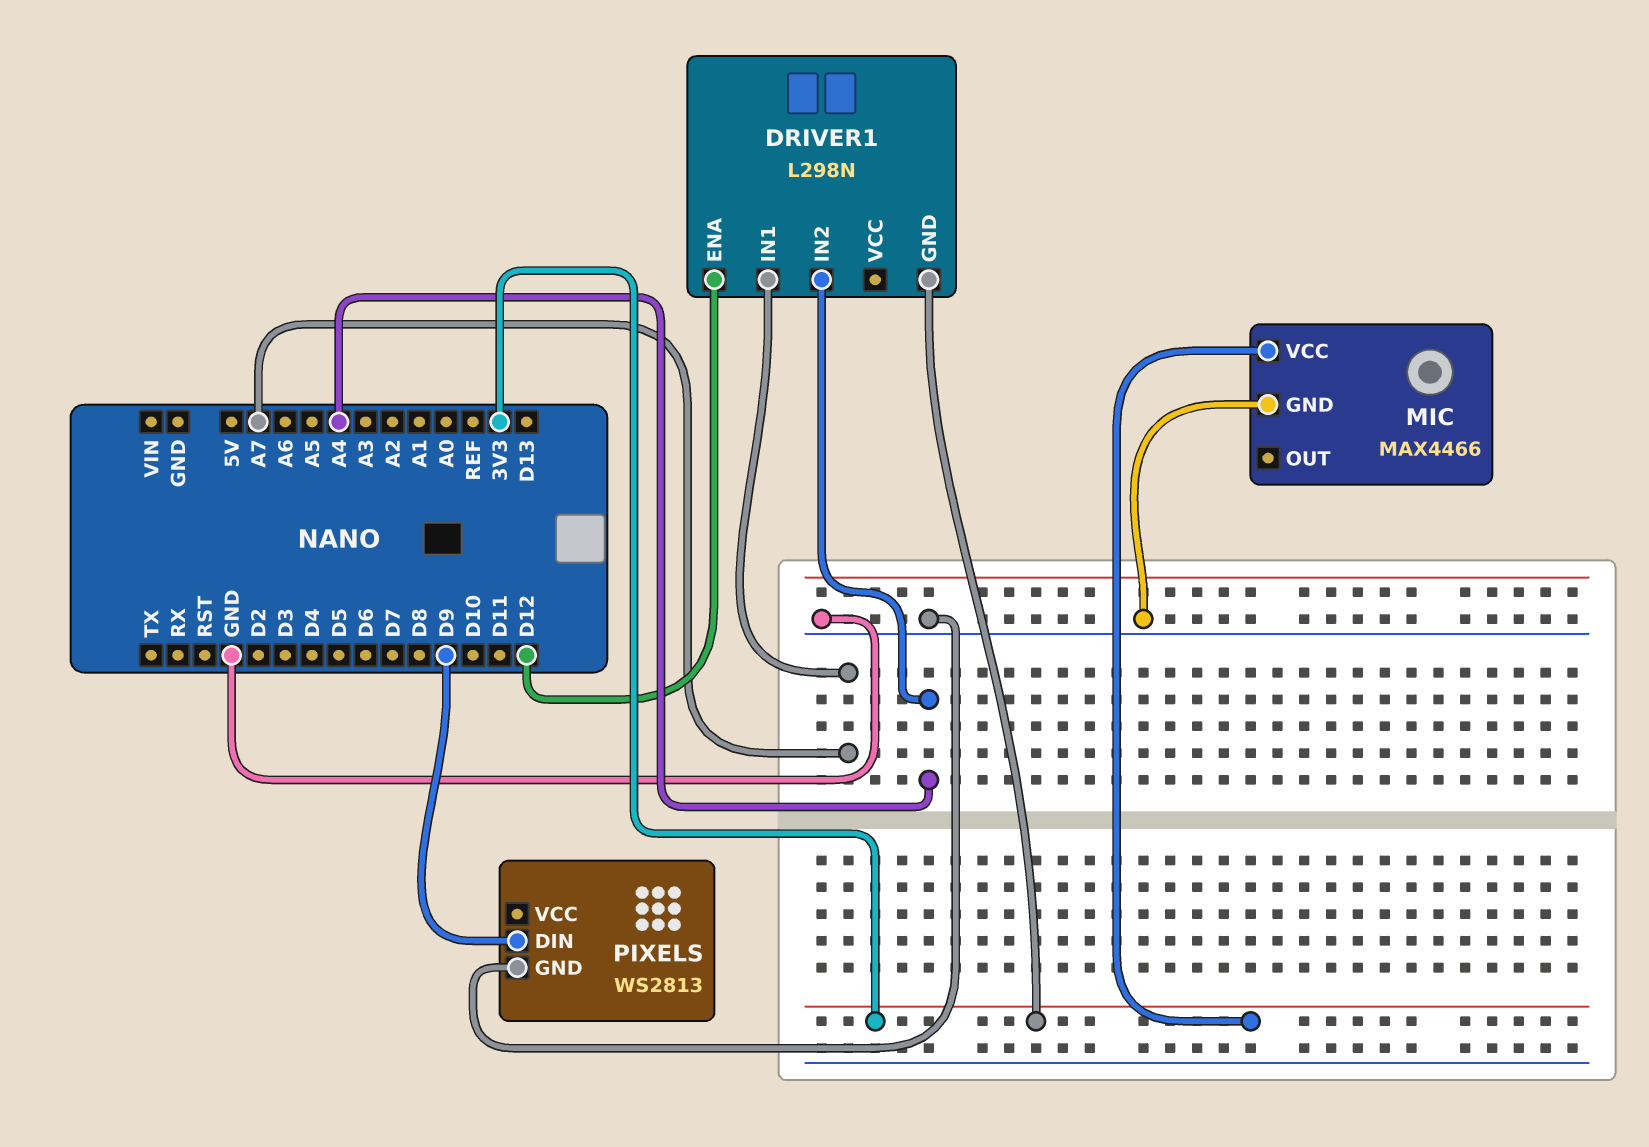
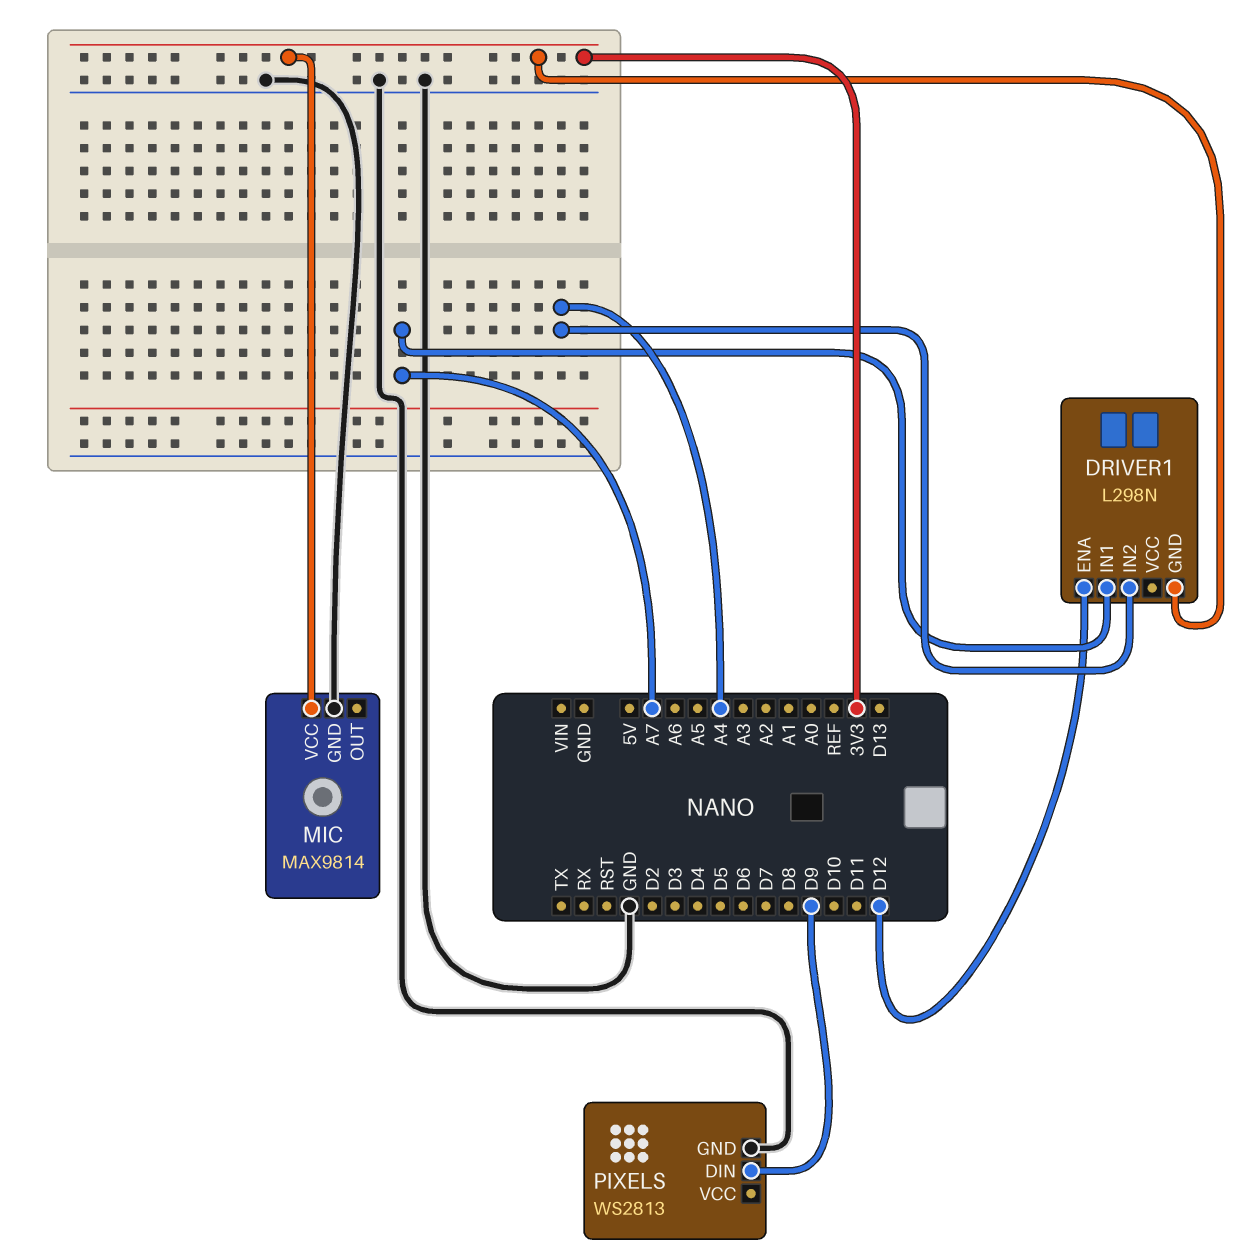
MIC: MAX4466 -> MAX9814

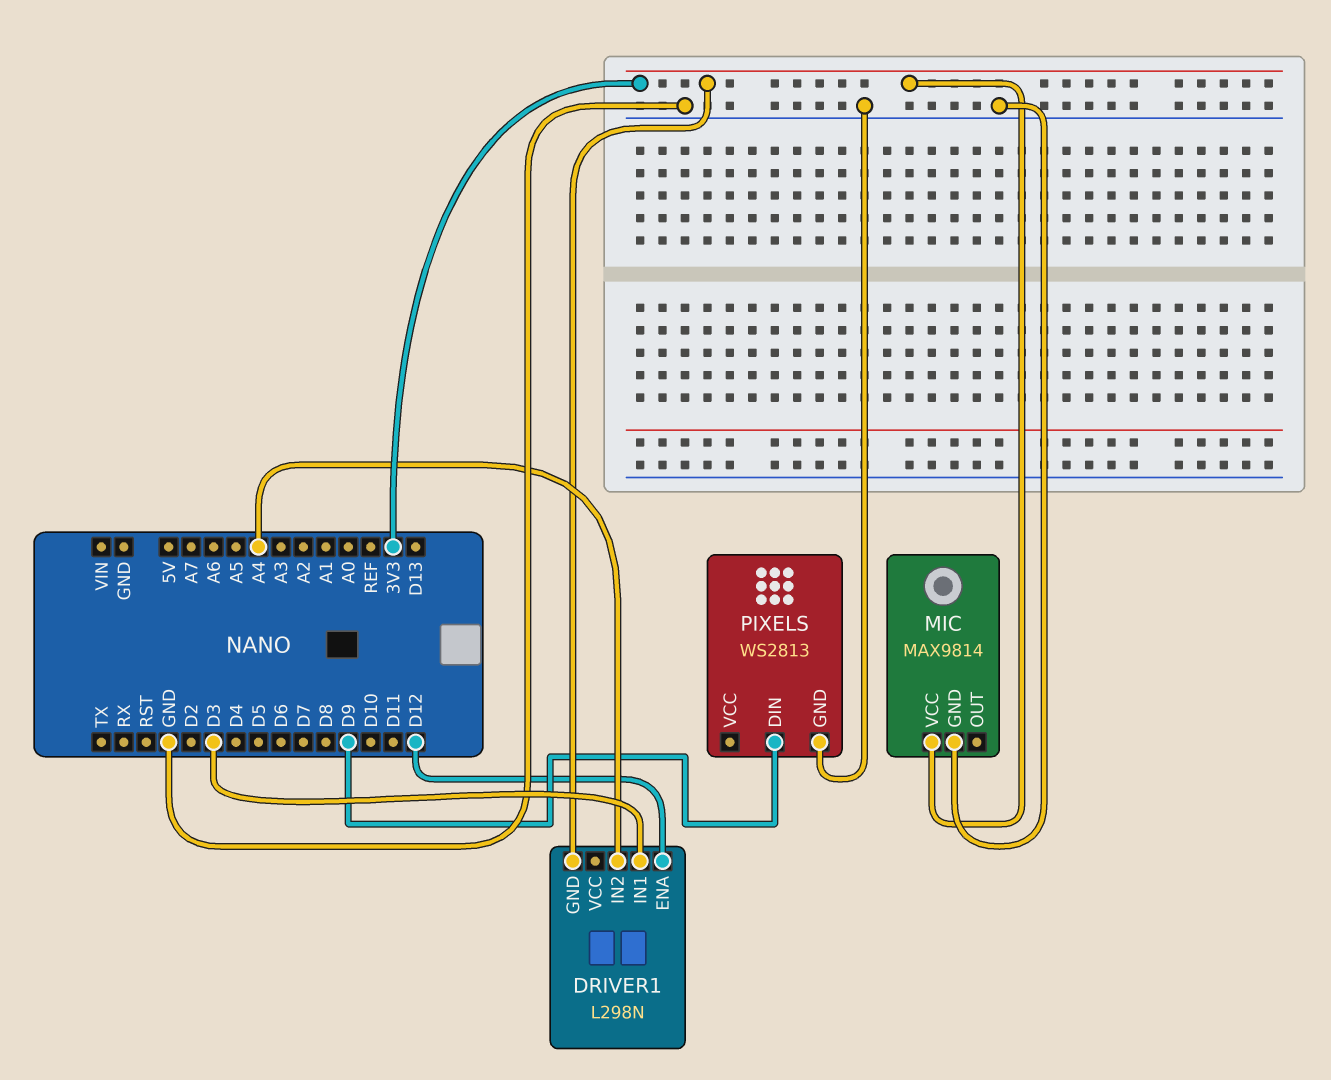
DRIVER1 pin IN1: A7 -> D3

